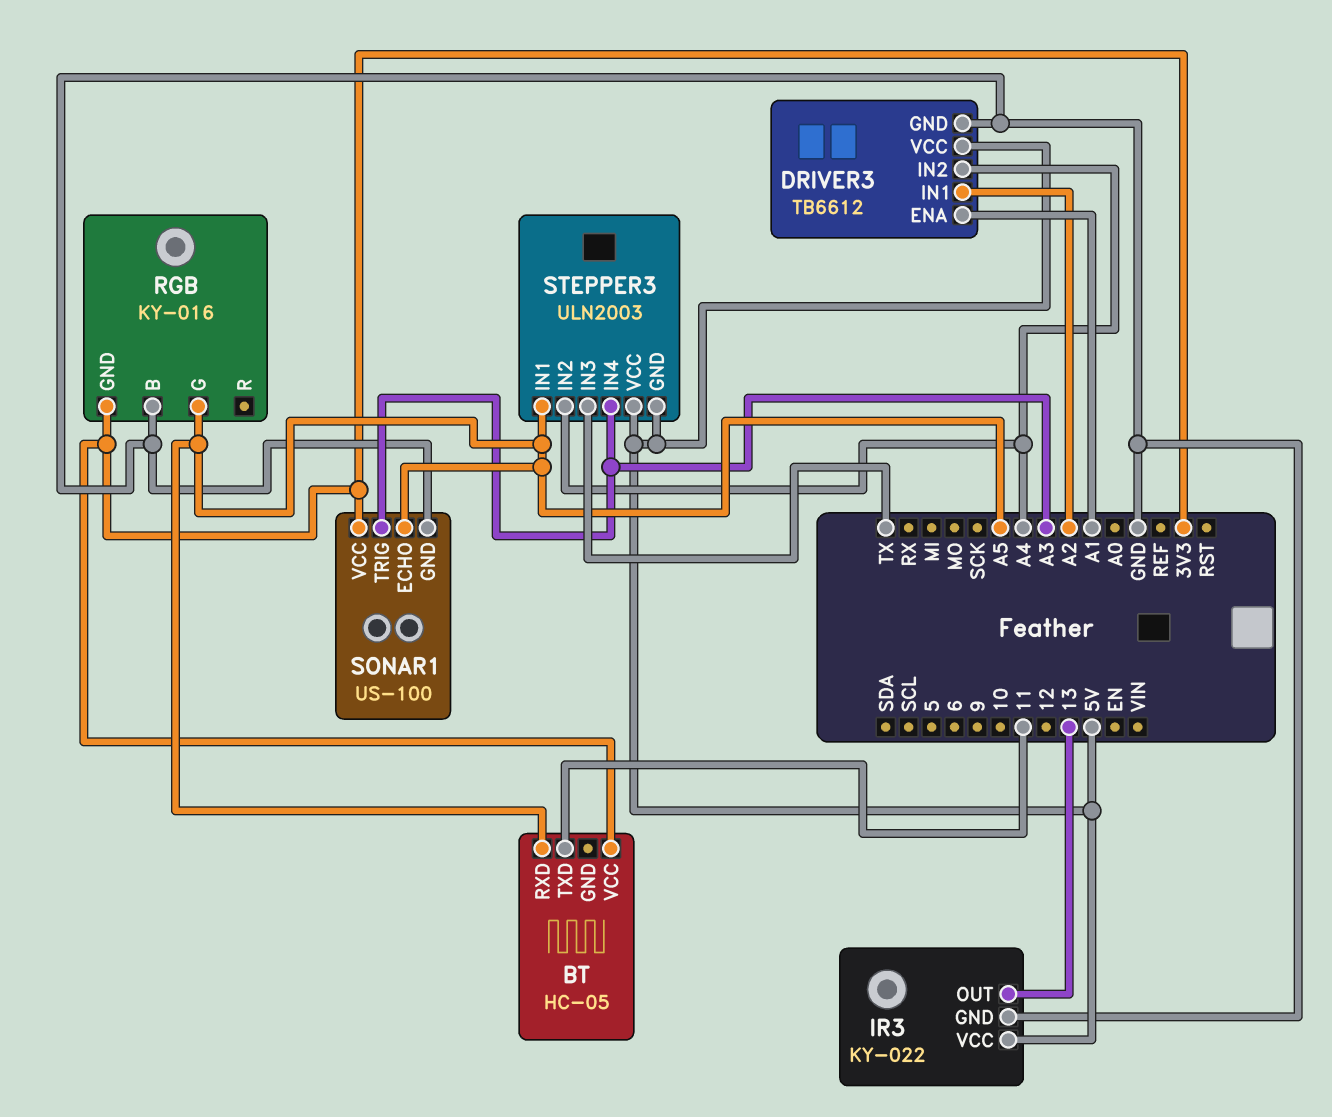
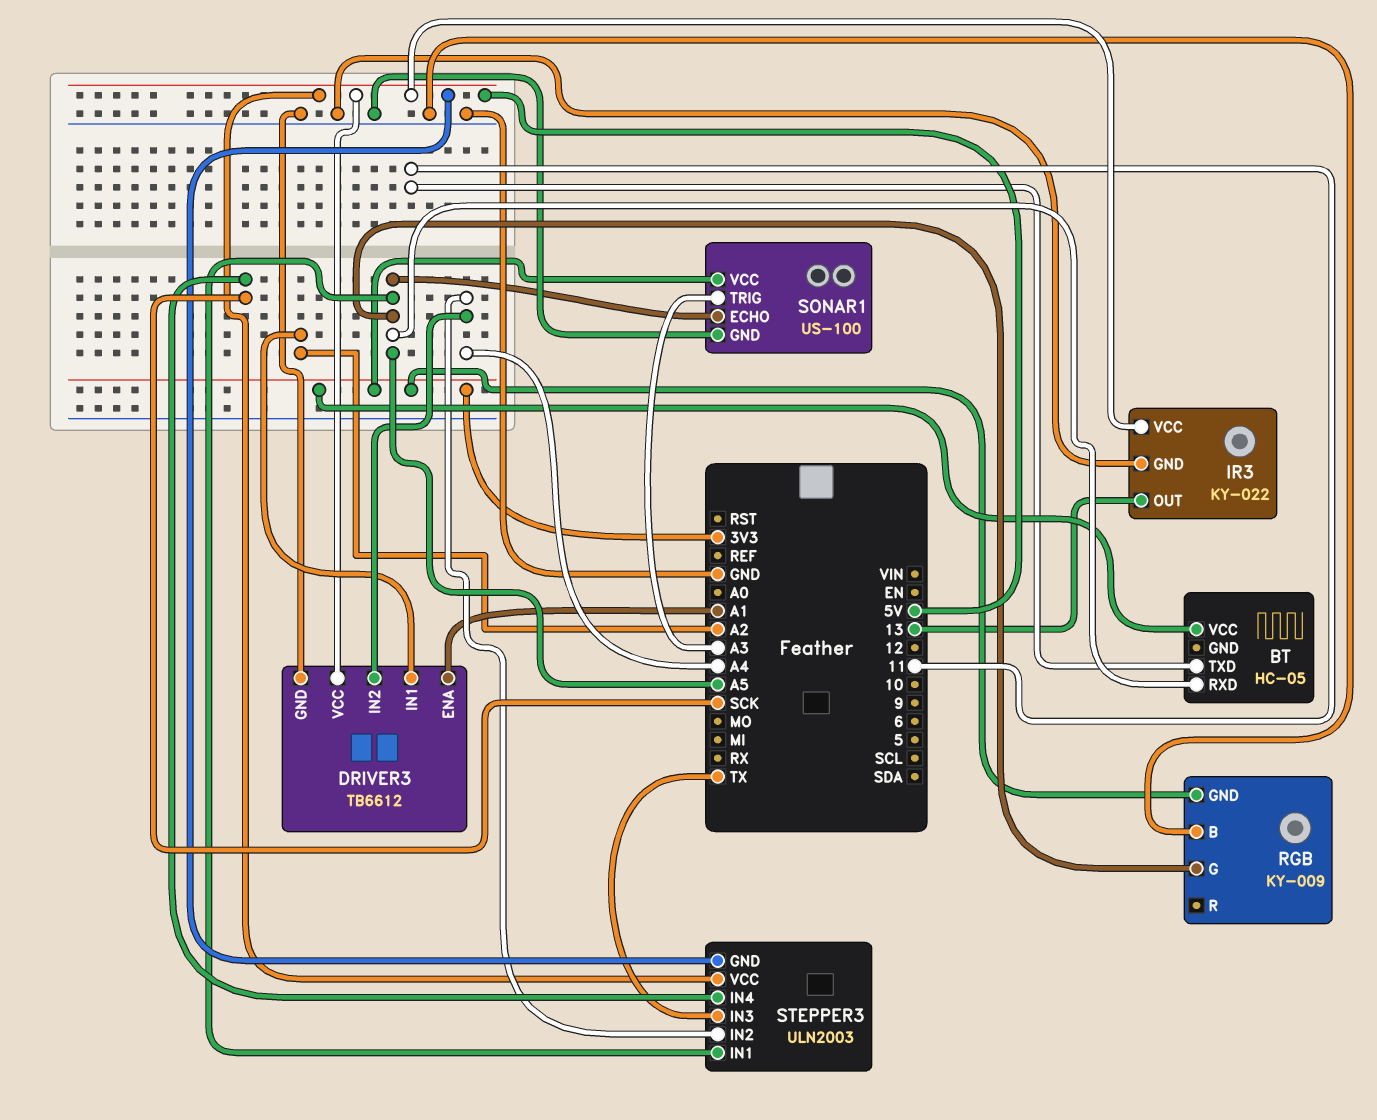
RGB: KY-016 -> KY-009
STEPPER3 pin IN4: A3 -> SCK

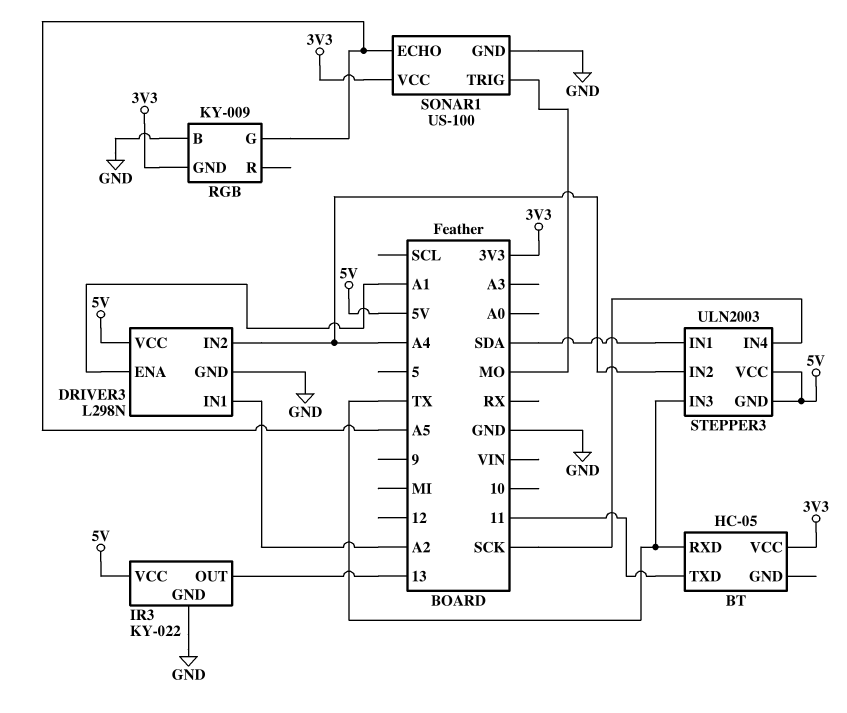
BT pin RXD: A5 -> TX
DRIVER3: TB6612 -> L298N
SONAR1 pin TRIG: A3 -> MO
STEPPER3 pin IN1: A5 -> SDA

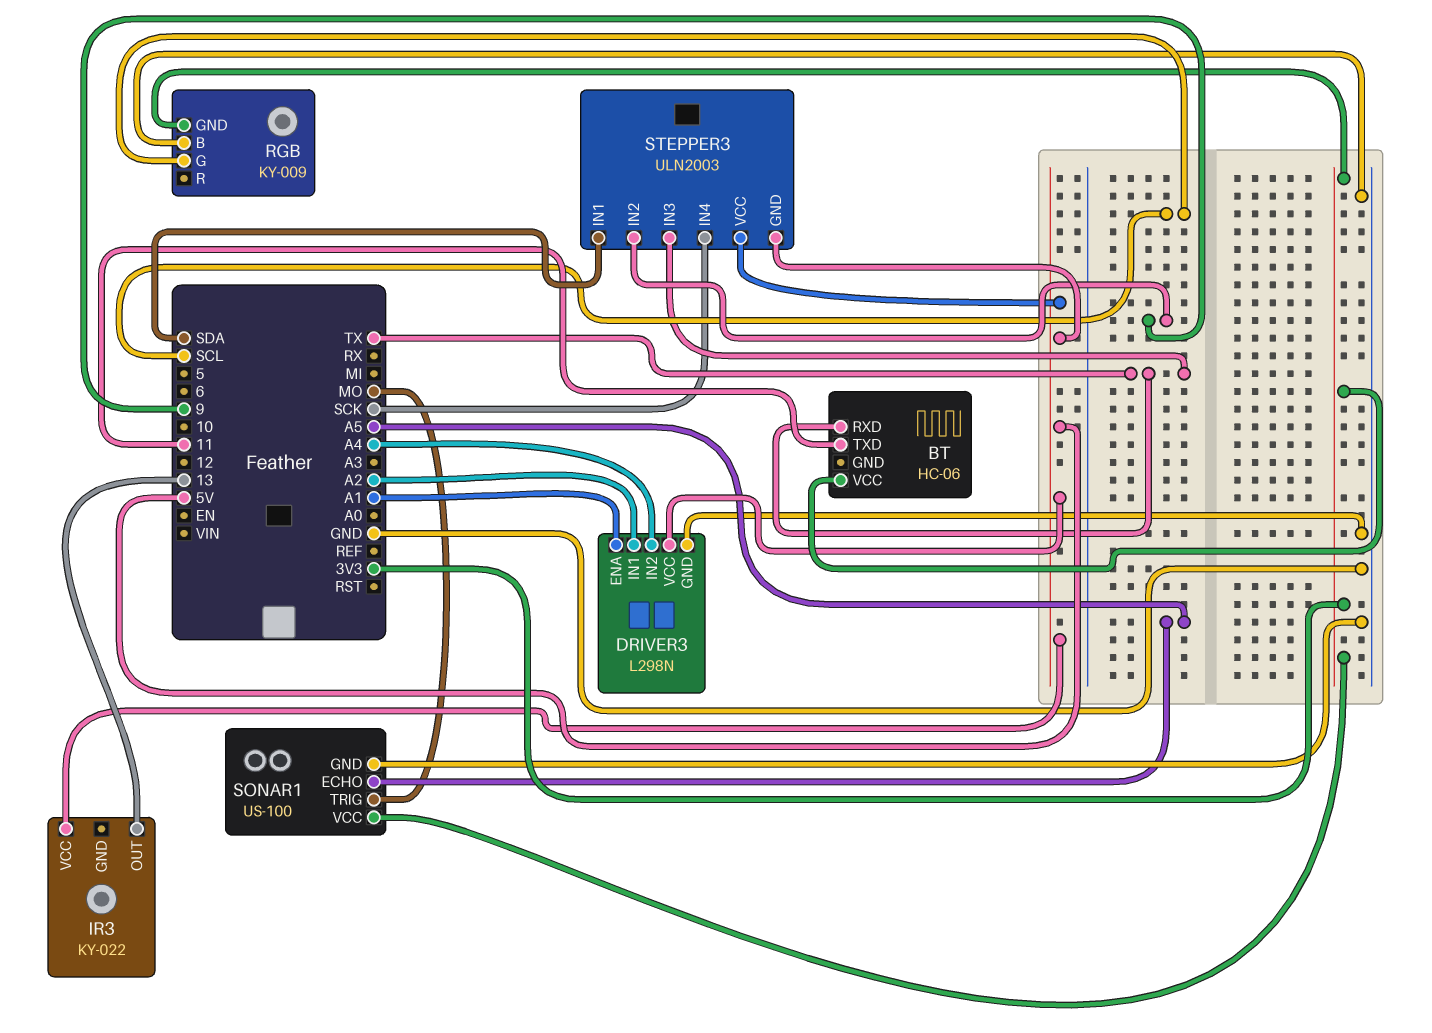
BT: HC-05 -> HC-06
IR3 pin GND: GND -> none
RGB pin G: A5 -> SCL
STEPPER3 pin IN2: A4 -> 9

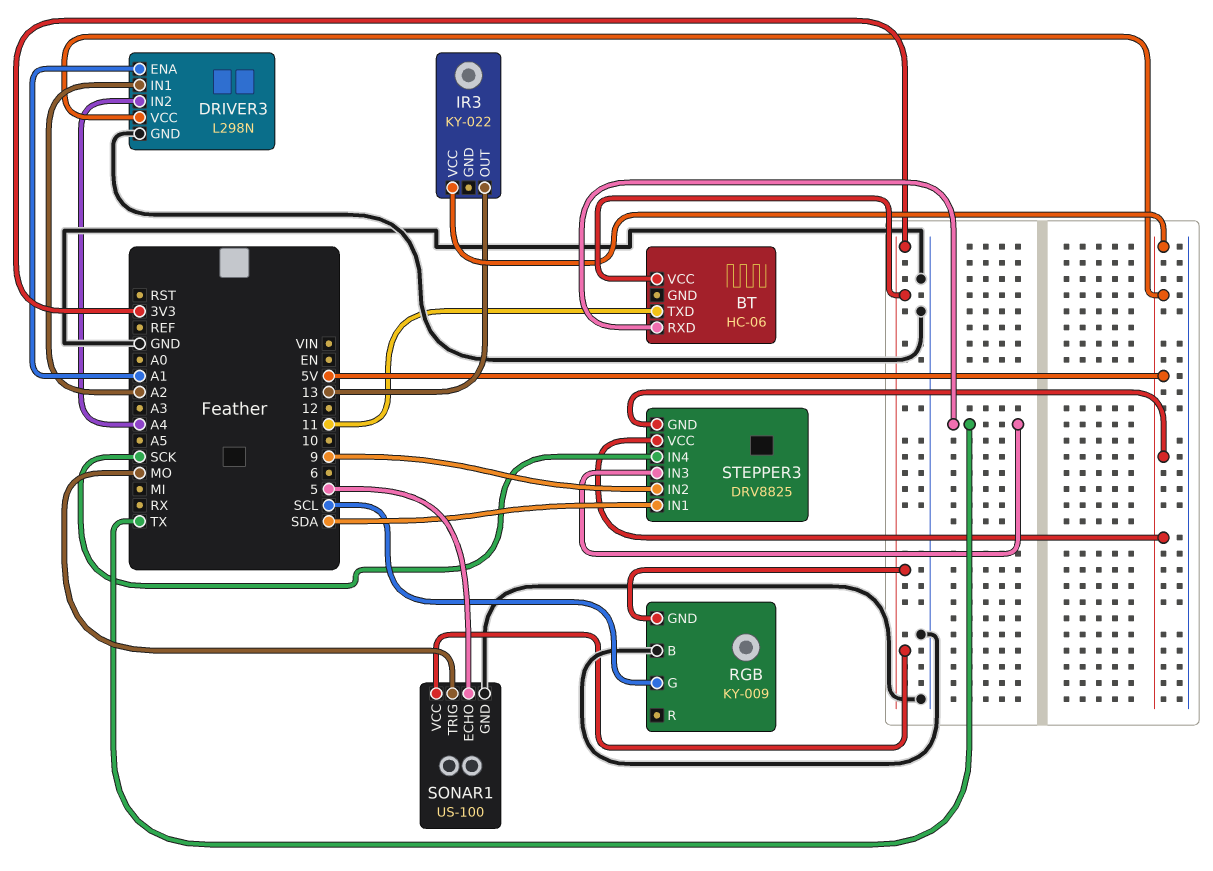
SONAR1 pin ECHO: A5 -> 5
STEPPER3: ULN2003 -> DRV8825

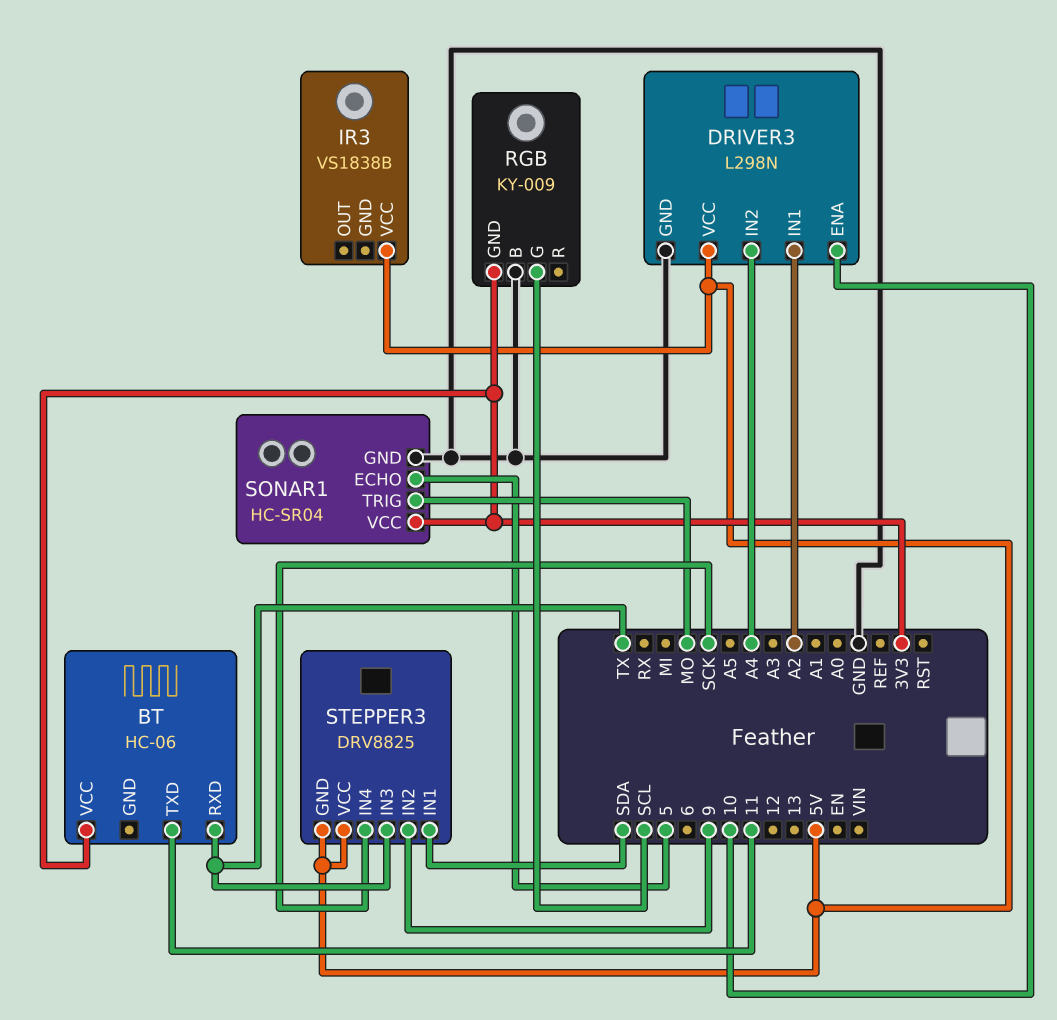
DRIVER3 pin ENA: A1 -> 10
IR3: KY-022 -> VS1838B
IR3 pin OUT: 13 -> none
SONAR1: US-100 -> HC-SR04

